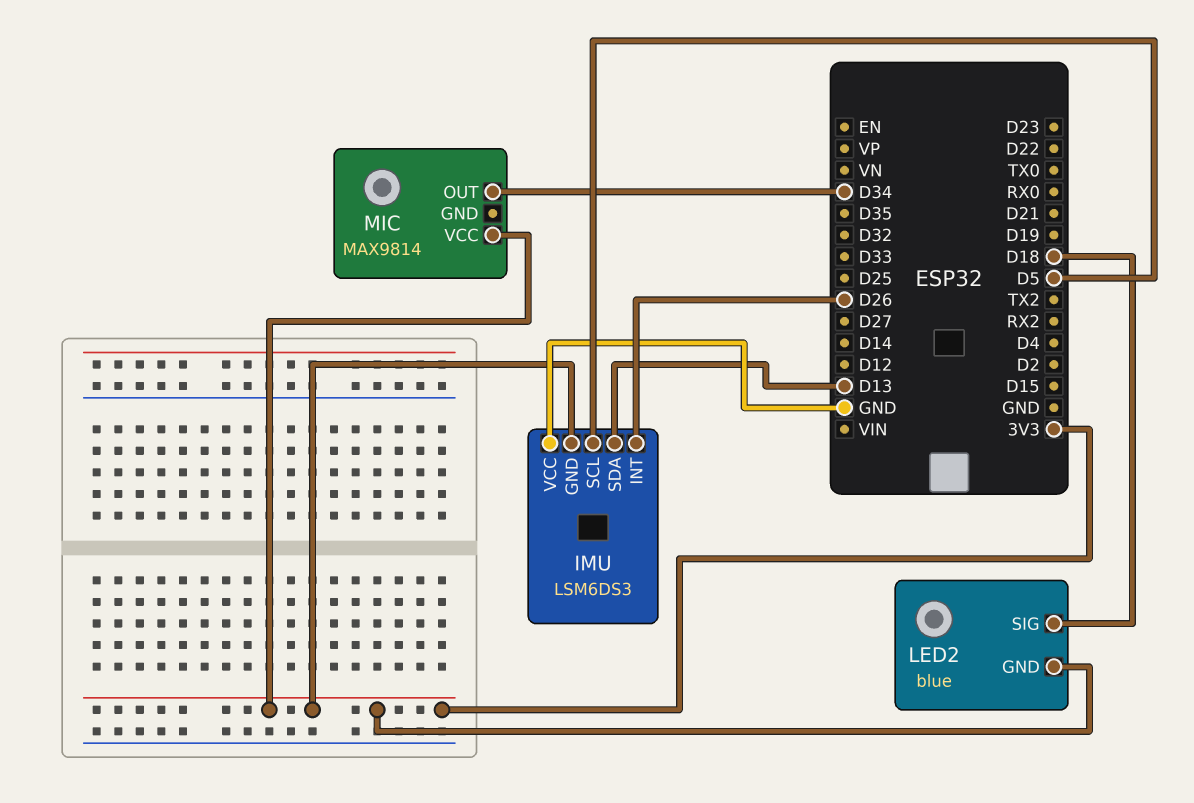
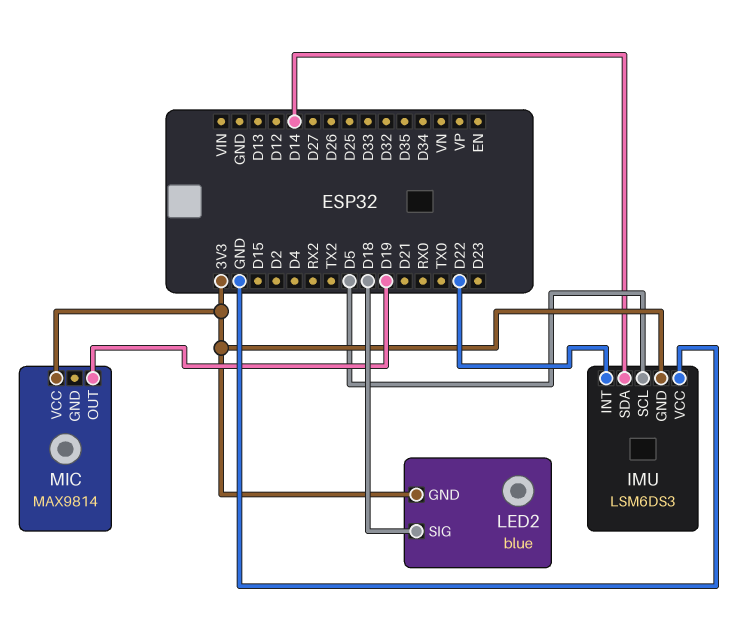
IMU pin INT: D26 -> D22
IMU pin SDA: D13 -> D14
MIC pin OUT: D34 -> D19

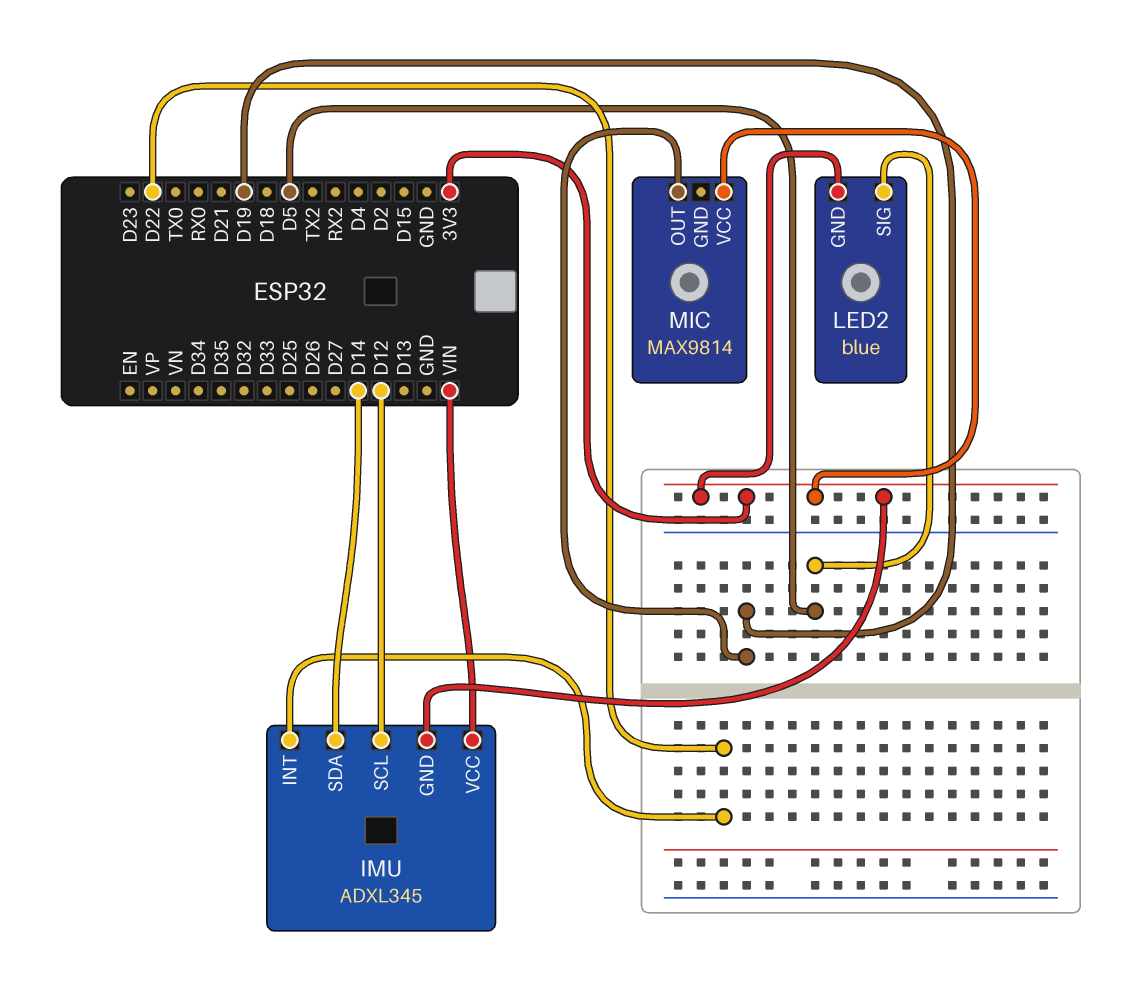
IMU: LSM6DS3 -> ADXL345
IMU pin SCL: D5 -> D12
IMU pin VCC: GND -> VIN
LED2 pin SIG: D18 -> D5

